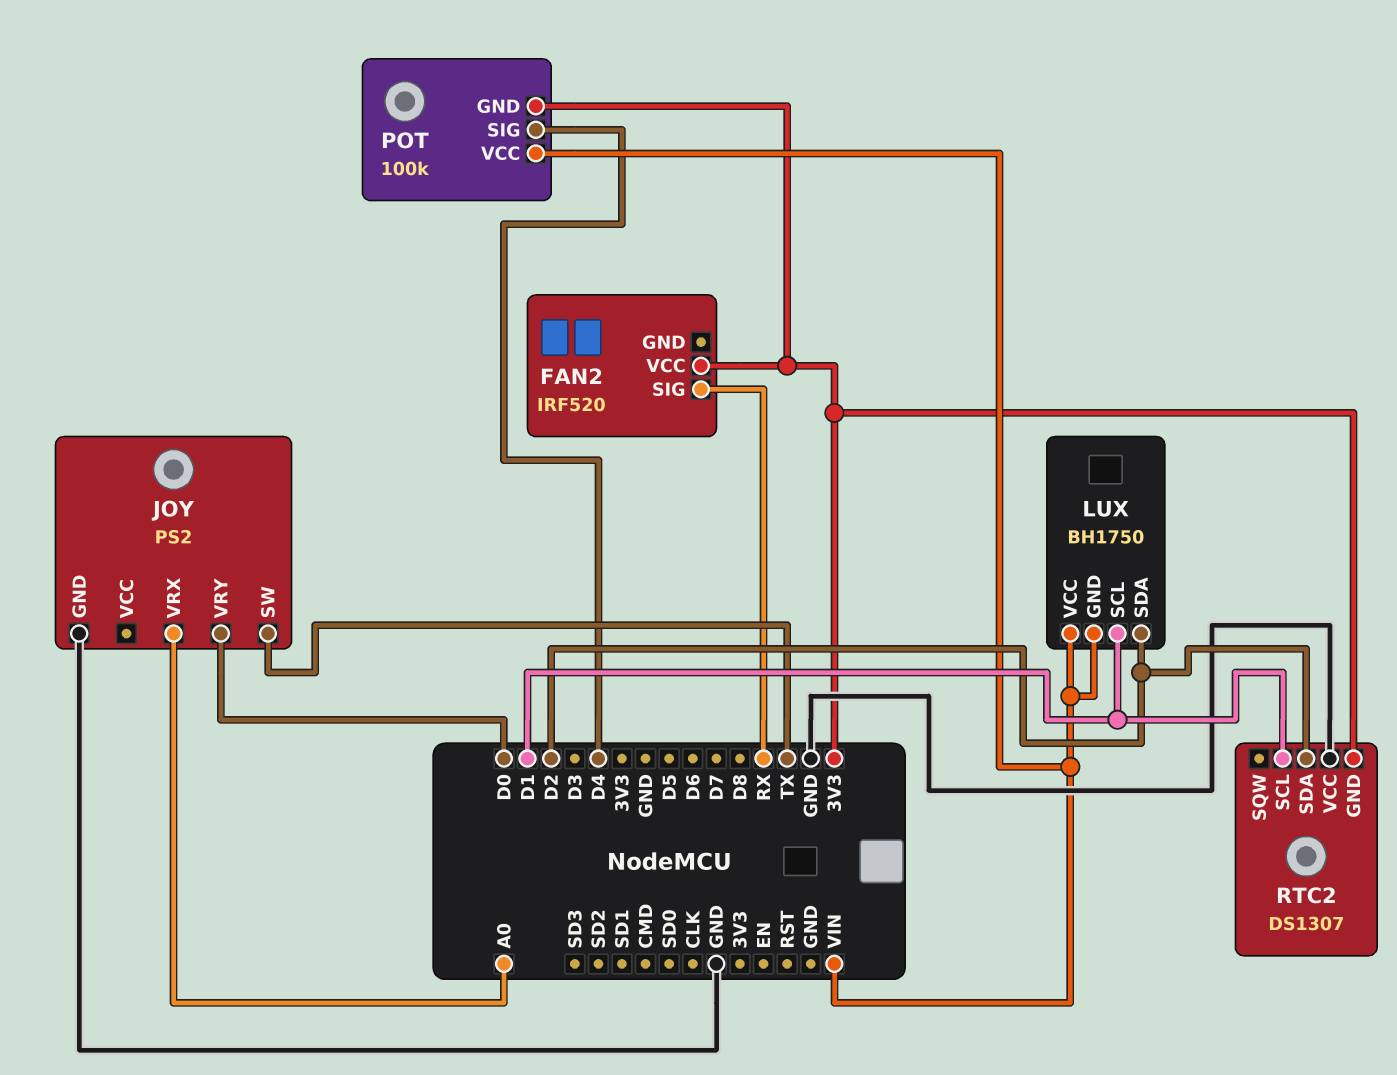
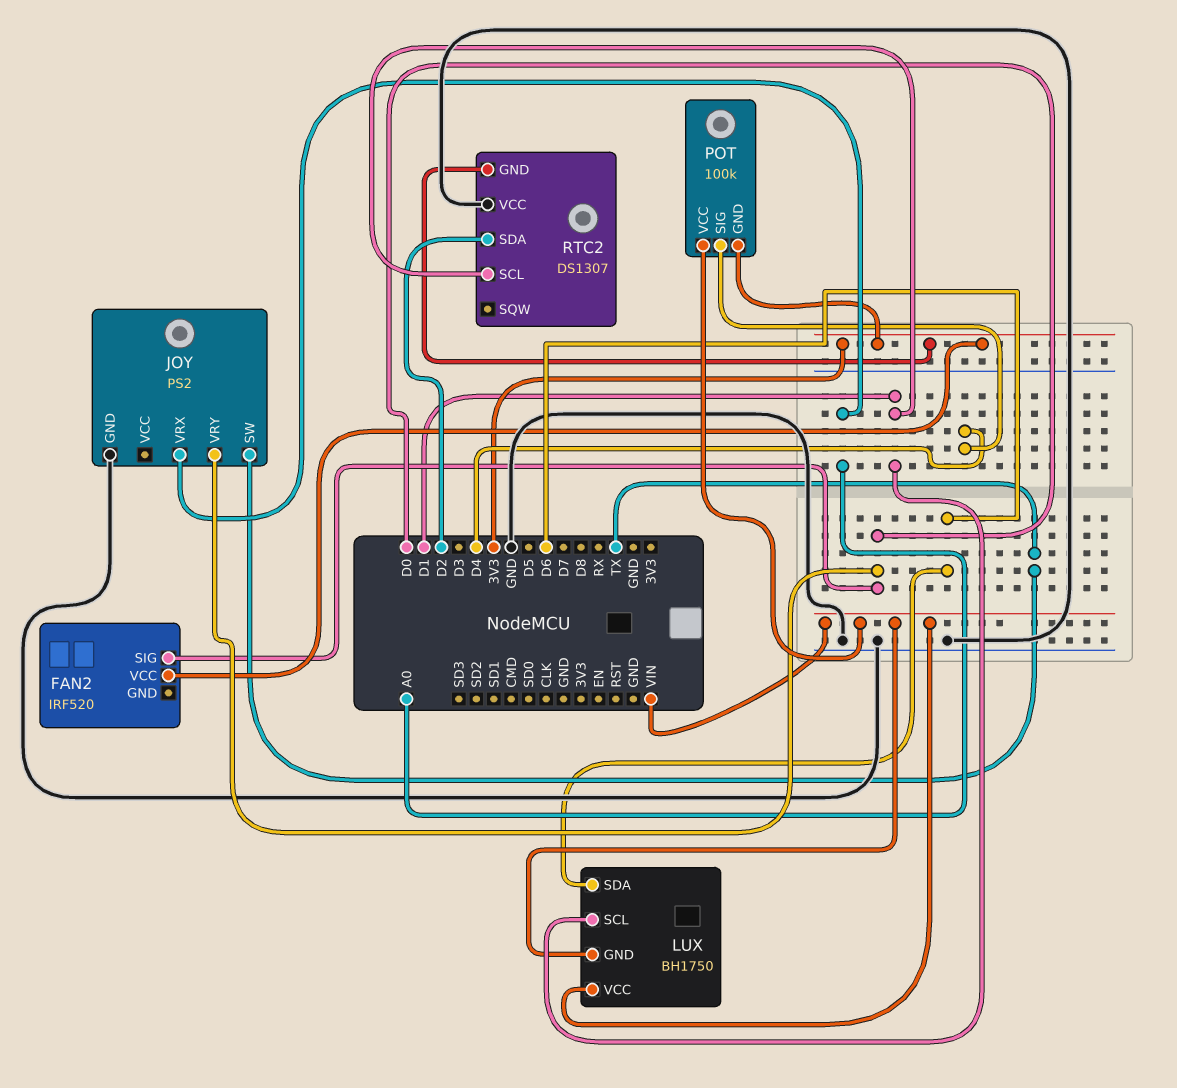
FAN2 pin SIG: RX -> D0
LUX pin SDA: D2 -> D6

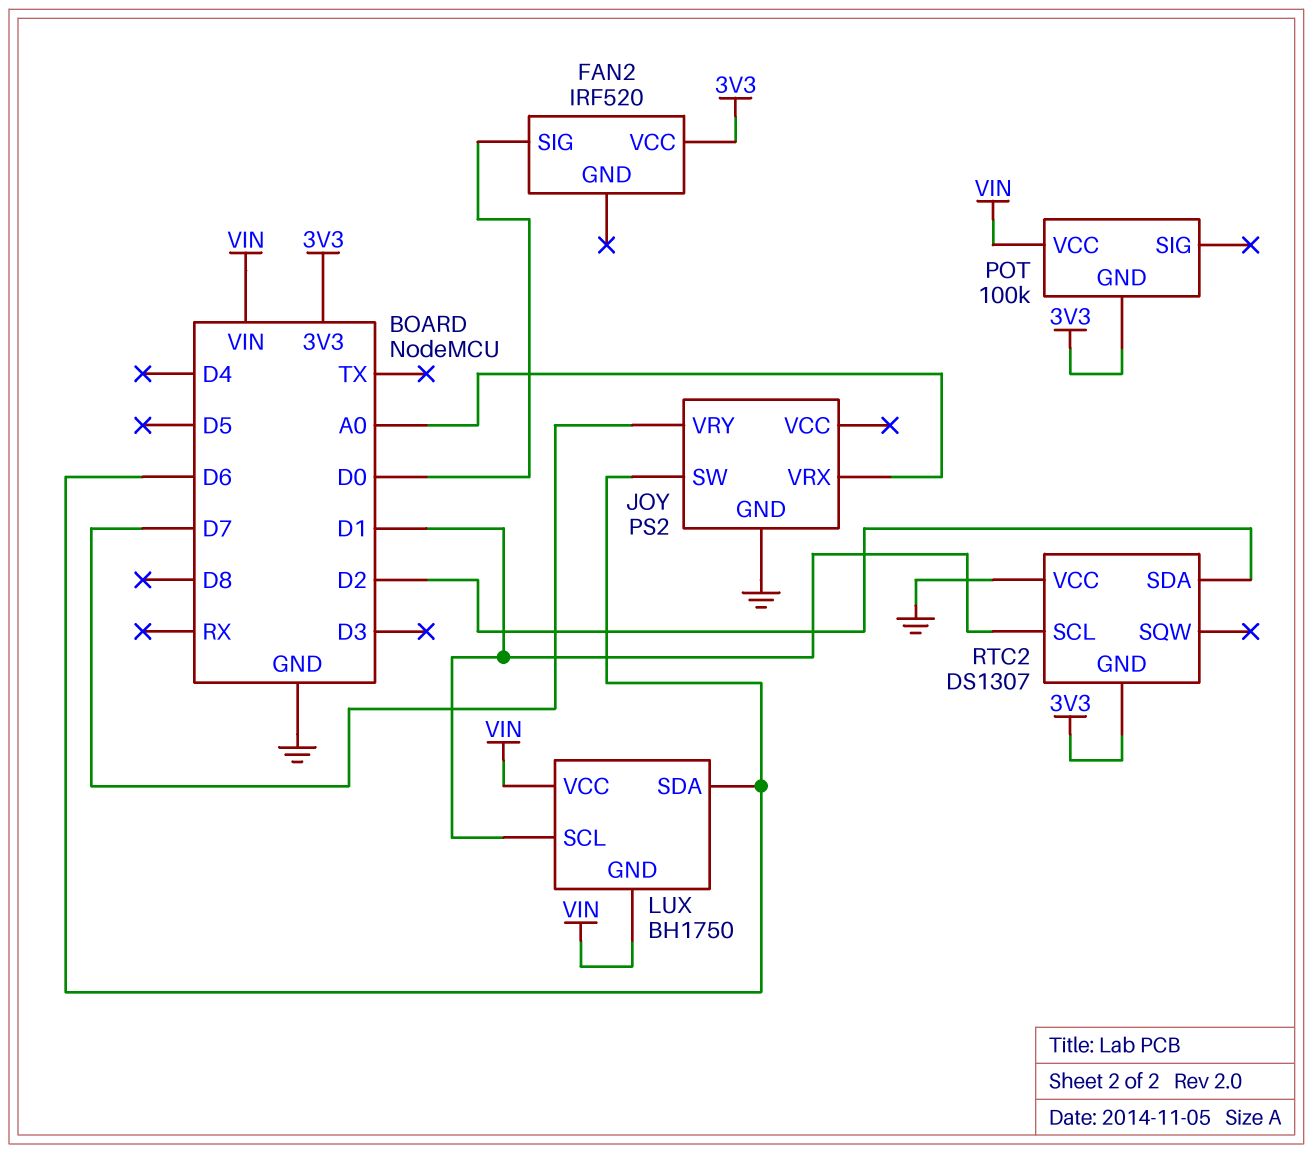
JOY pin SW: TX -> D6
JOY pin VRY: D0 -> D7
POT pin SIG: D4 -> none

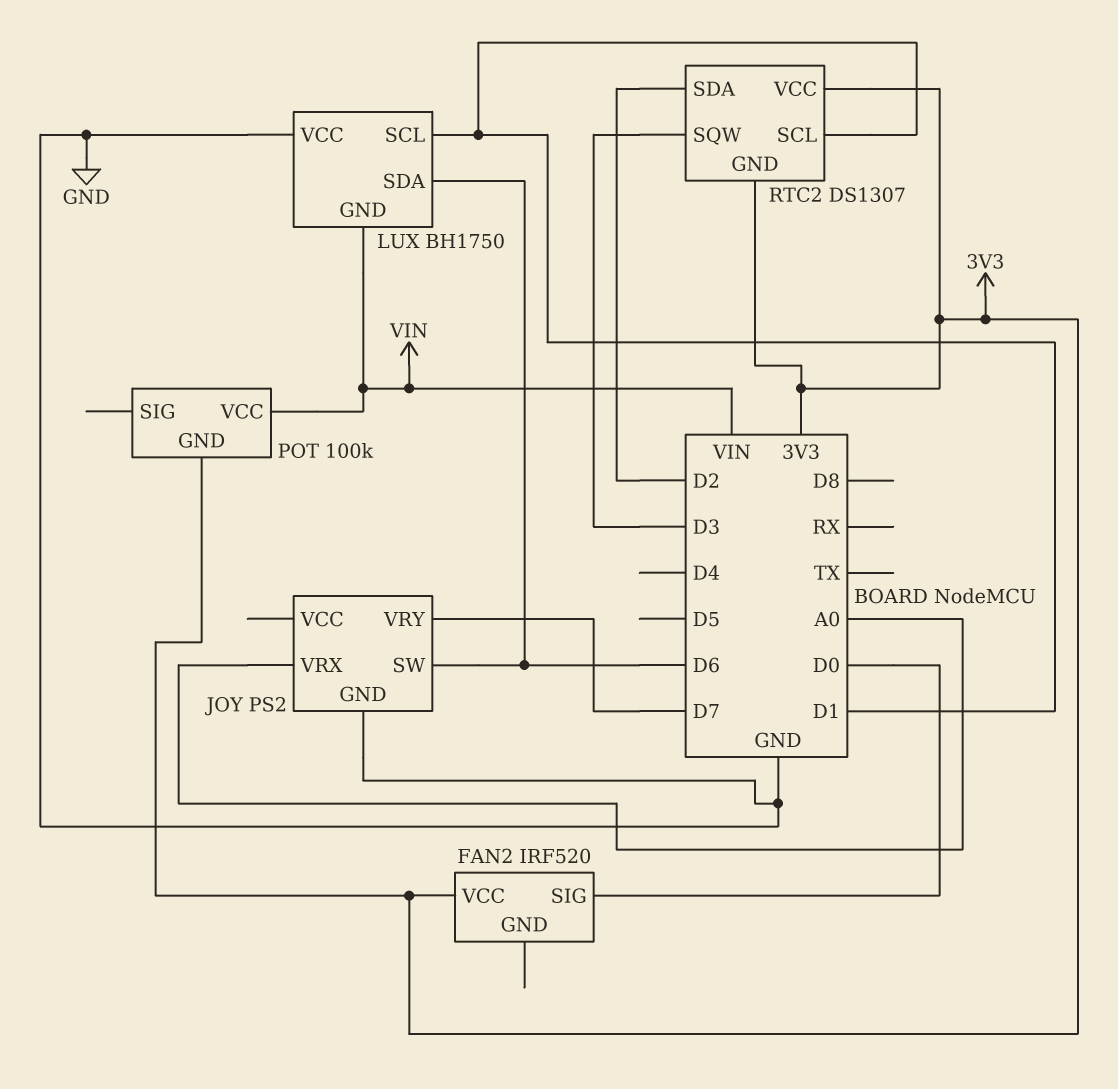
LUX pin VCC: VIN -> GND
RTC2 pin SQW: none -> D3
RTC2 pin VCC: GND -> 3V3

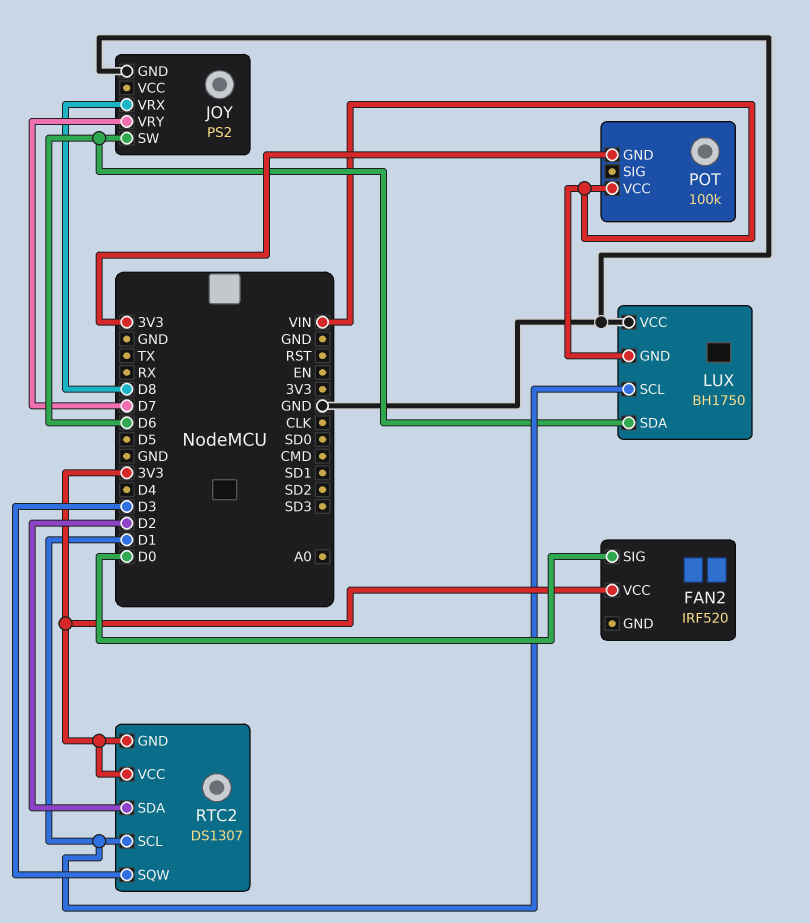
JOY pin VRX: A0 -> D8

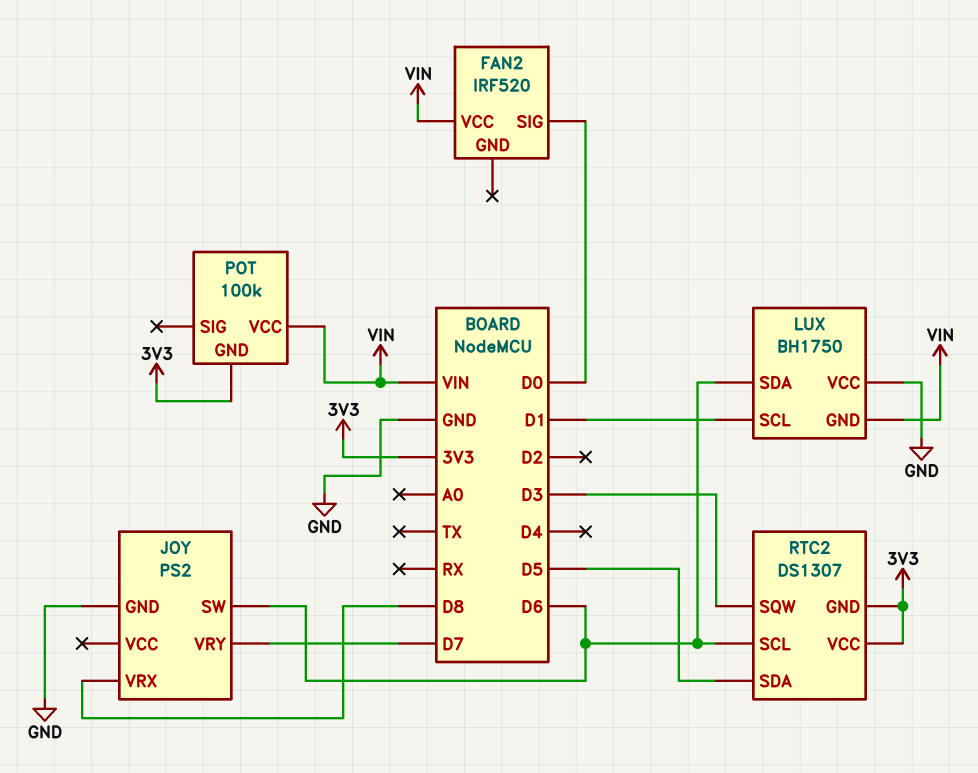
FAN2 pin VCC: 3V3 -> VIN
RTC2 pin SCL: D1 -> D6
RTC2 pin SDA: D2 -> D5

